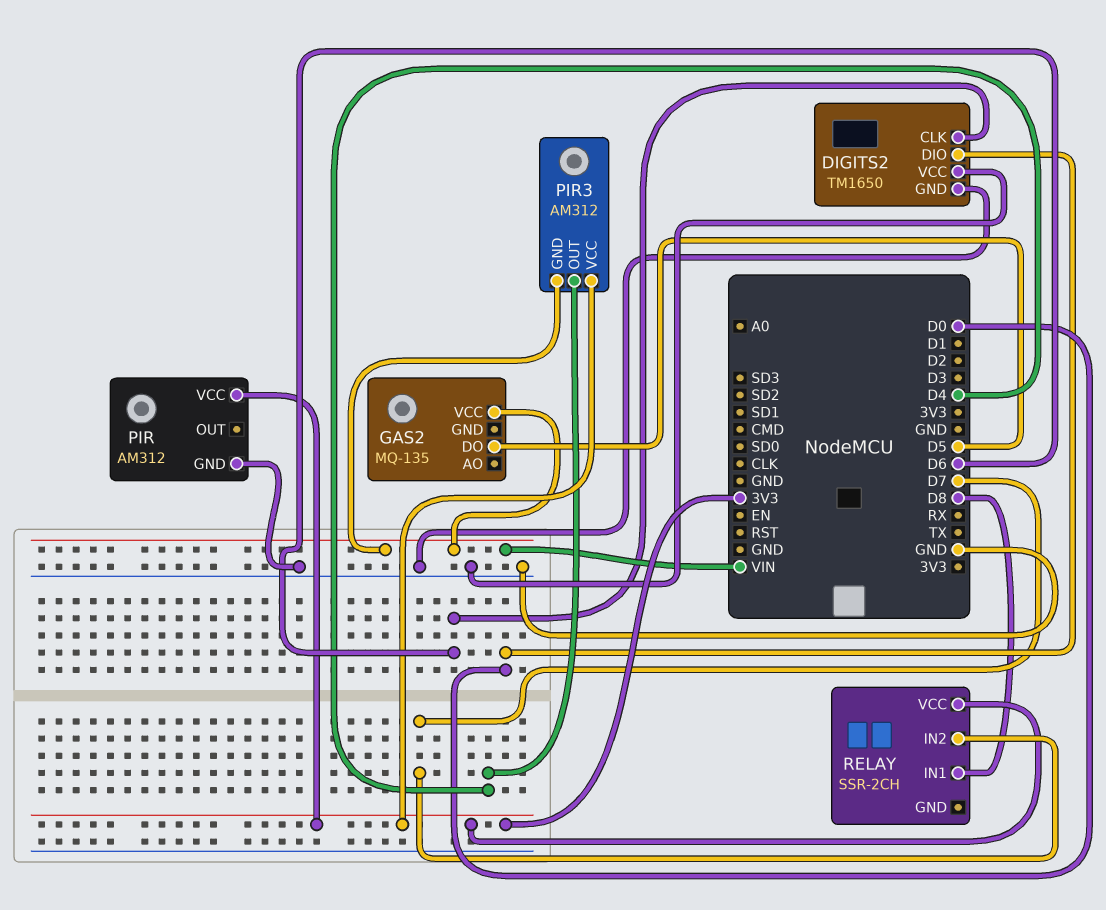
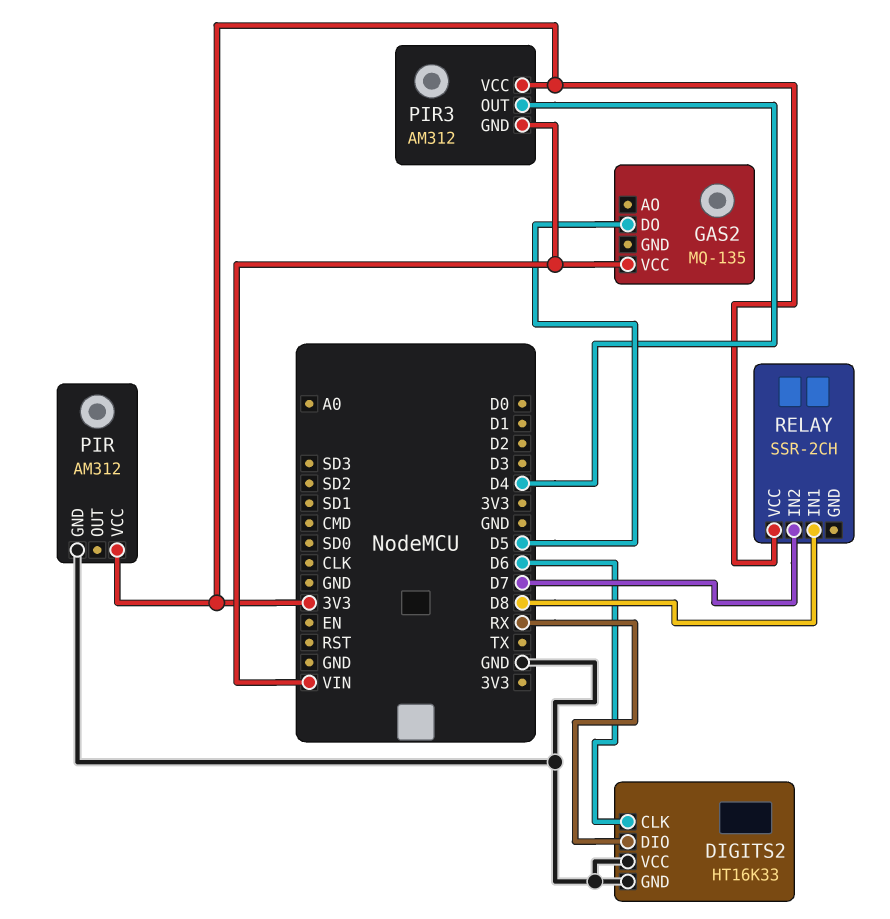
DIGITS2: TM1650 -> HT16K33
DIGITS2 pin DIO: D0 -> RX

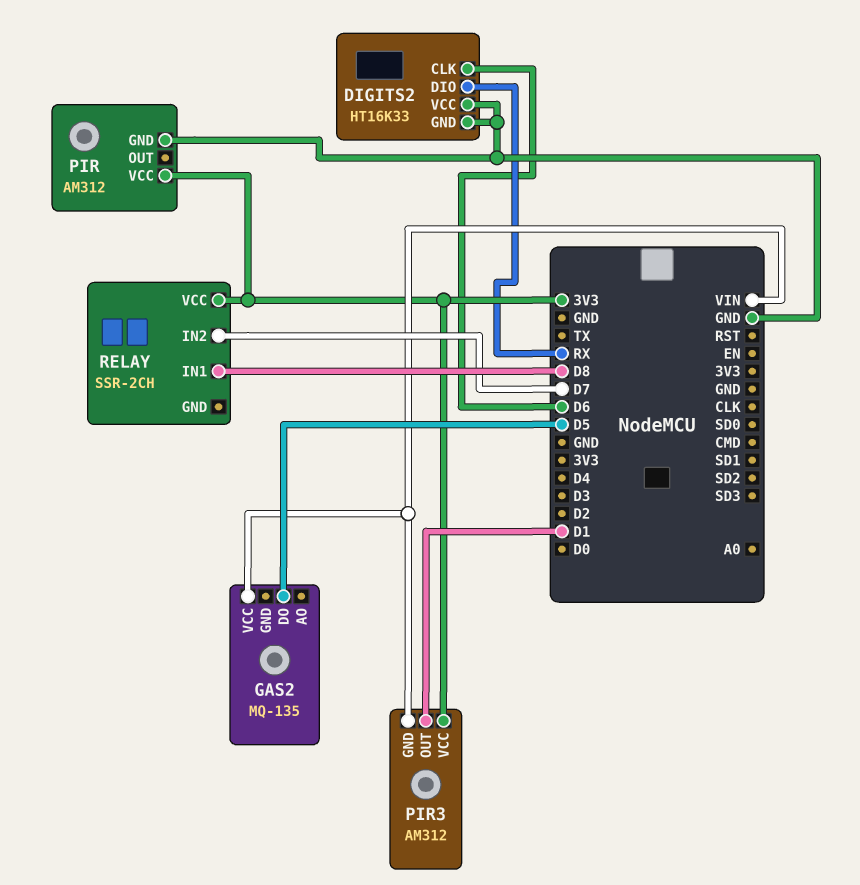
PIR3 pin OUT: D4 -> D1

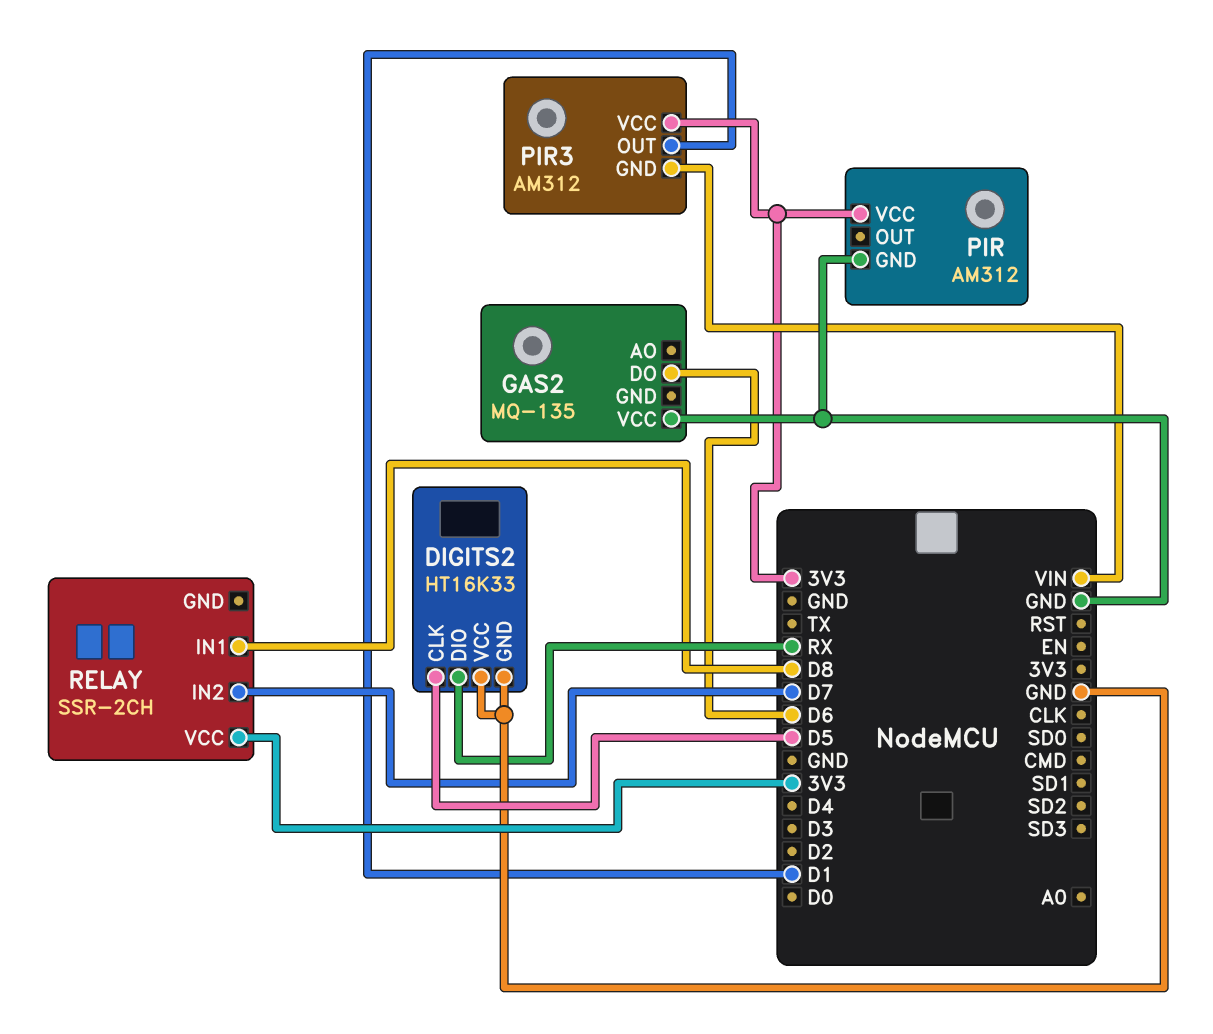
DIGITS2 pin CLK: D6 -> D5
GAS2 pin DO: D5 -> D6
GAS2 pin VCC: VIN -> GND

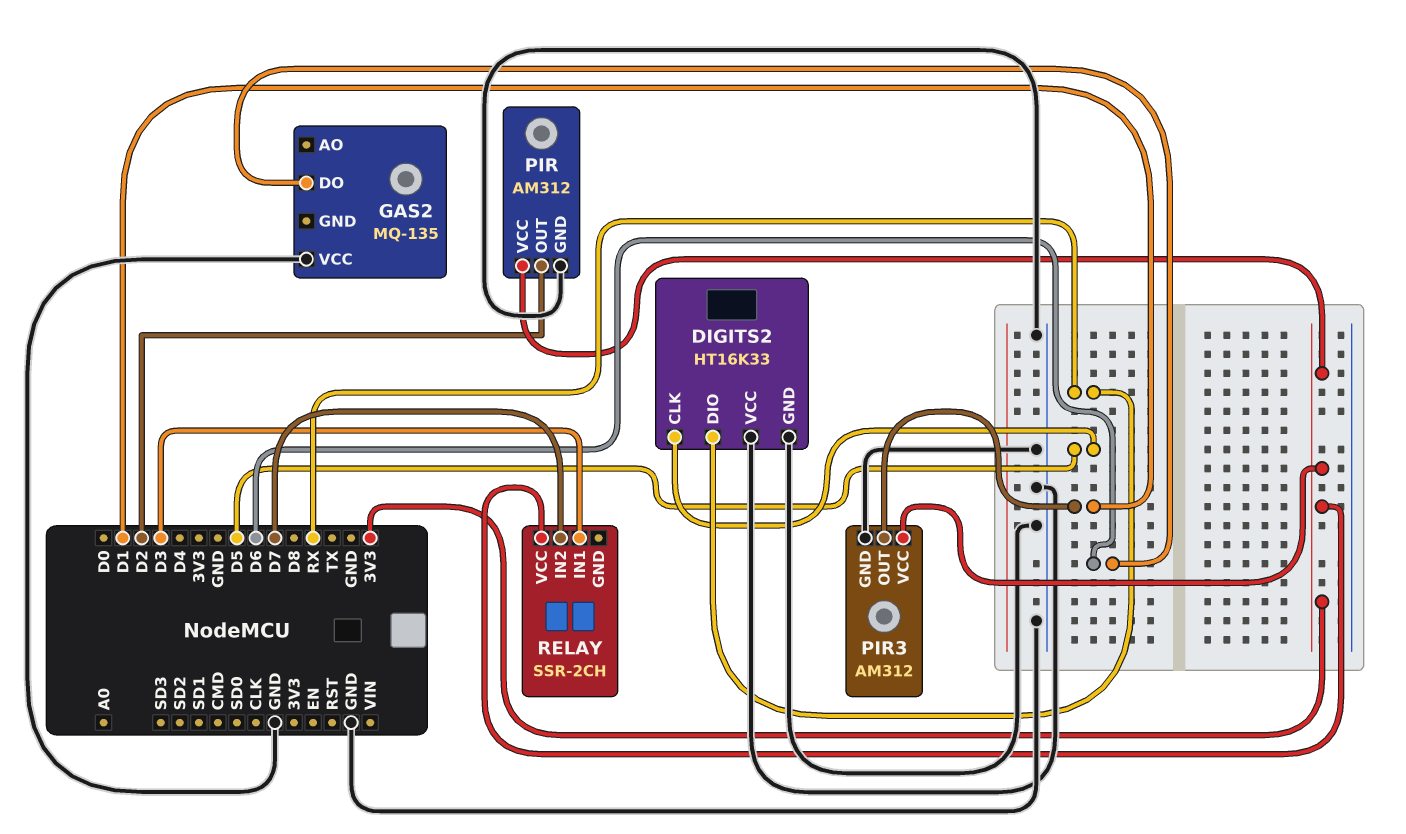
PIR pin OUT: none -> D2
PIR3 pin GND: VIN -> GND
RELAY pin IN1: D8 -> D3

